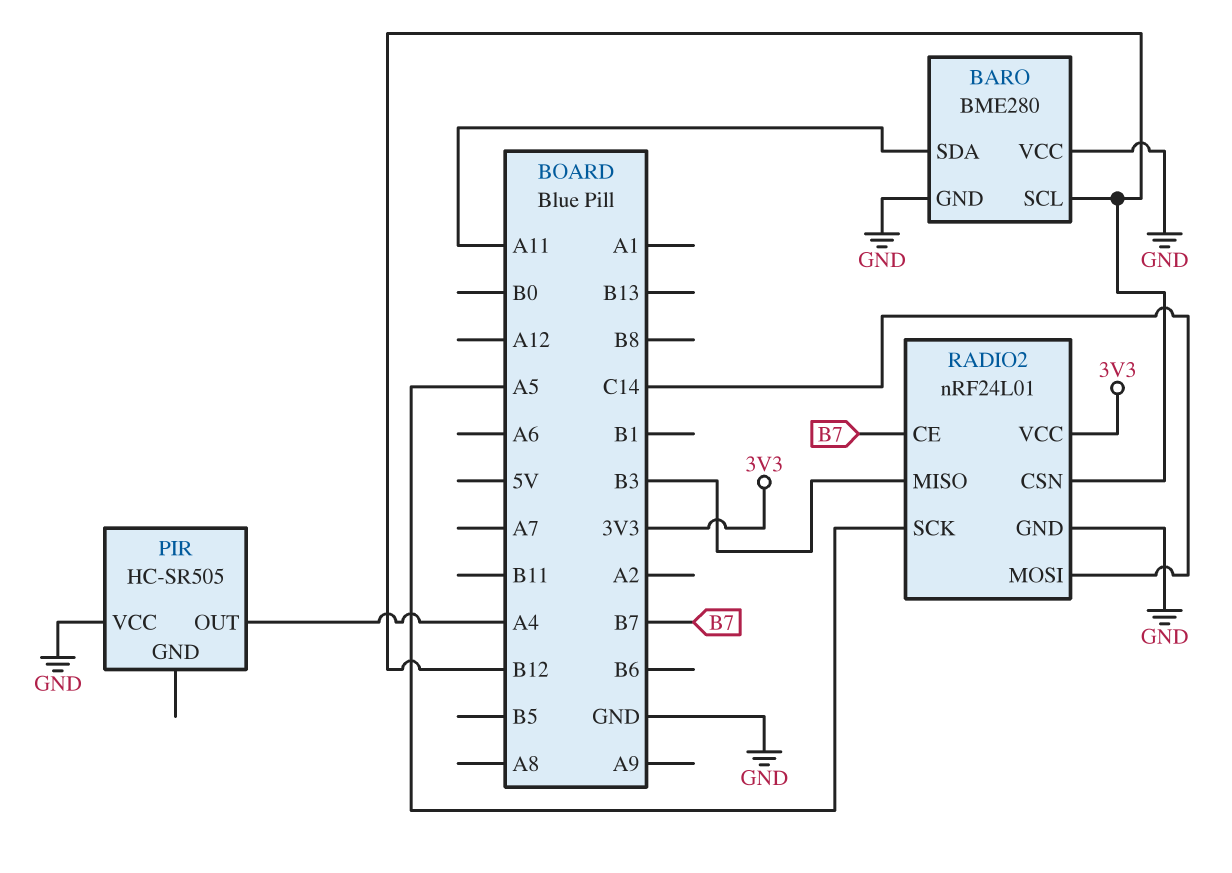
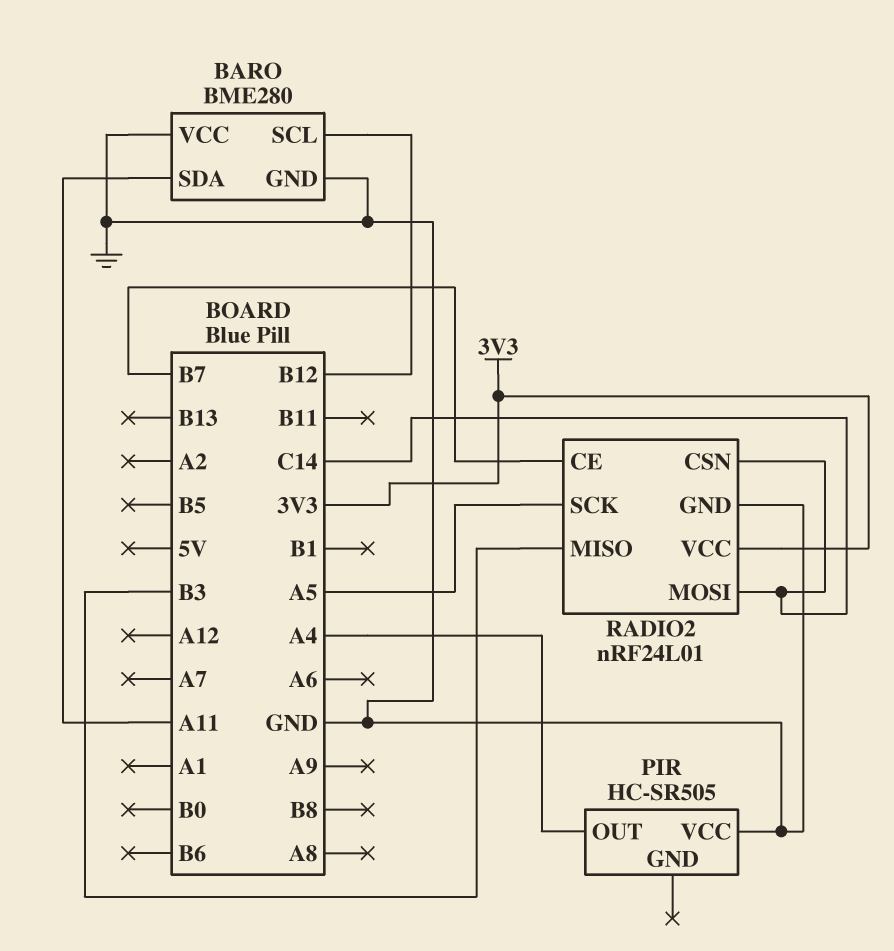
RADIO2 pin CSN: B12 -> C14

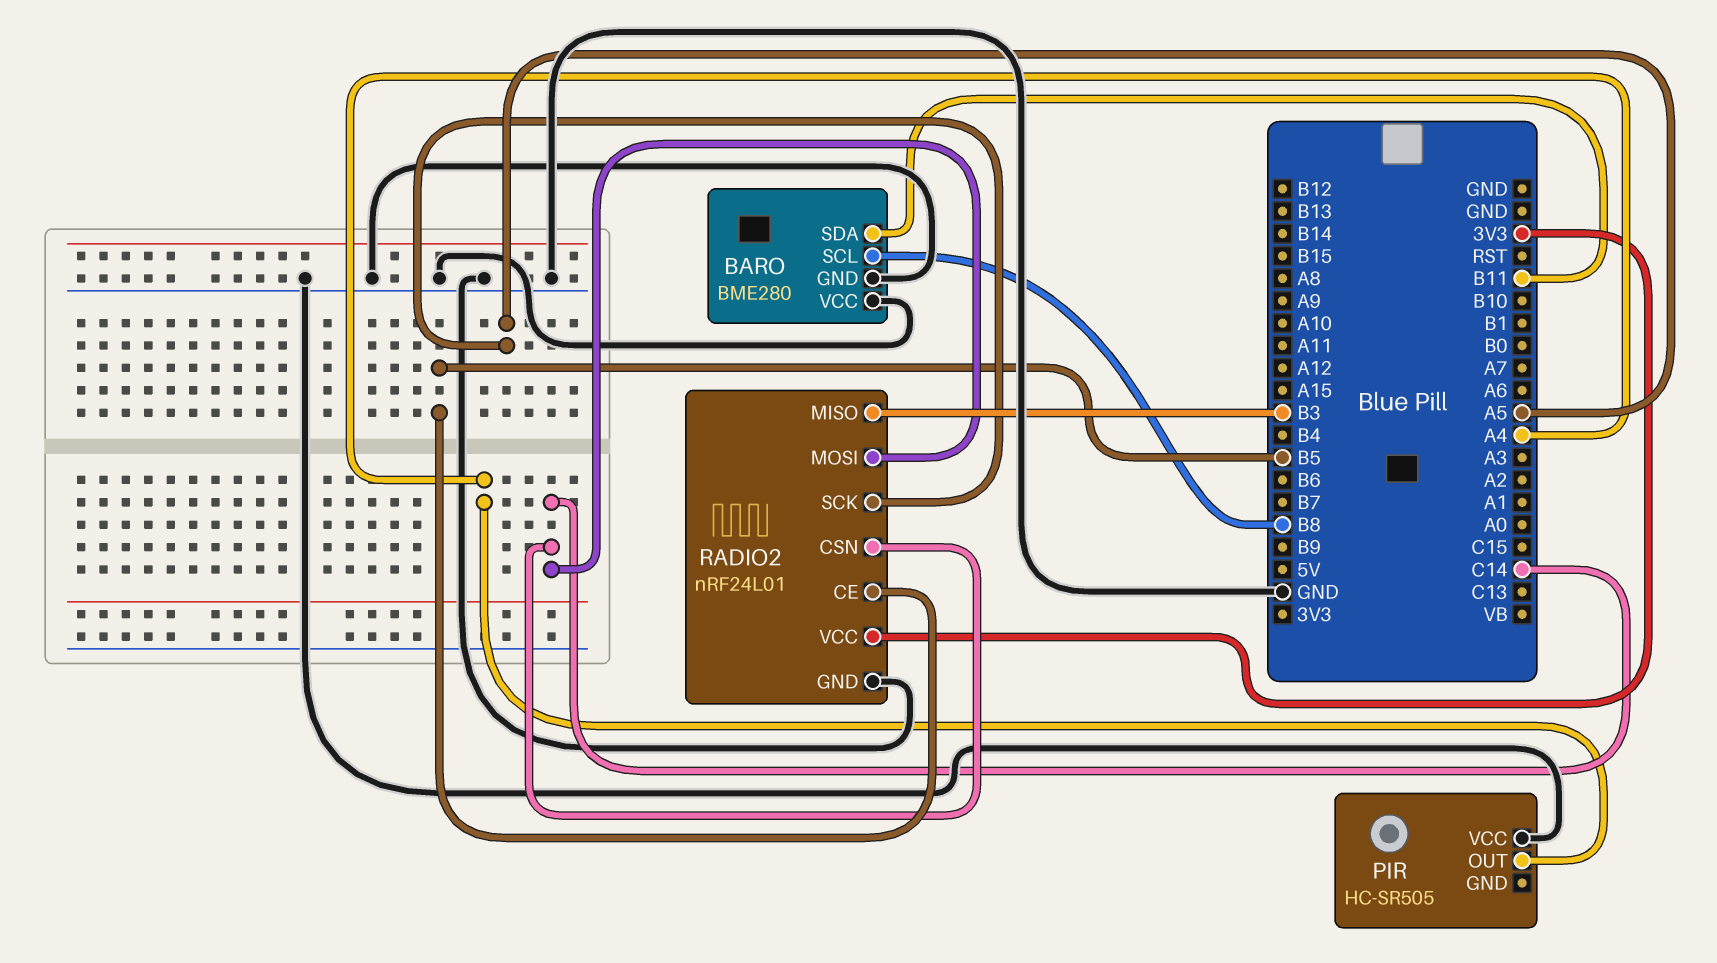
BARO pin SCL: B12 -> B8
BARO pin SDA: A11 -> B11
RADIO2 pin CE: B7 -> B5

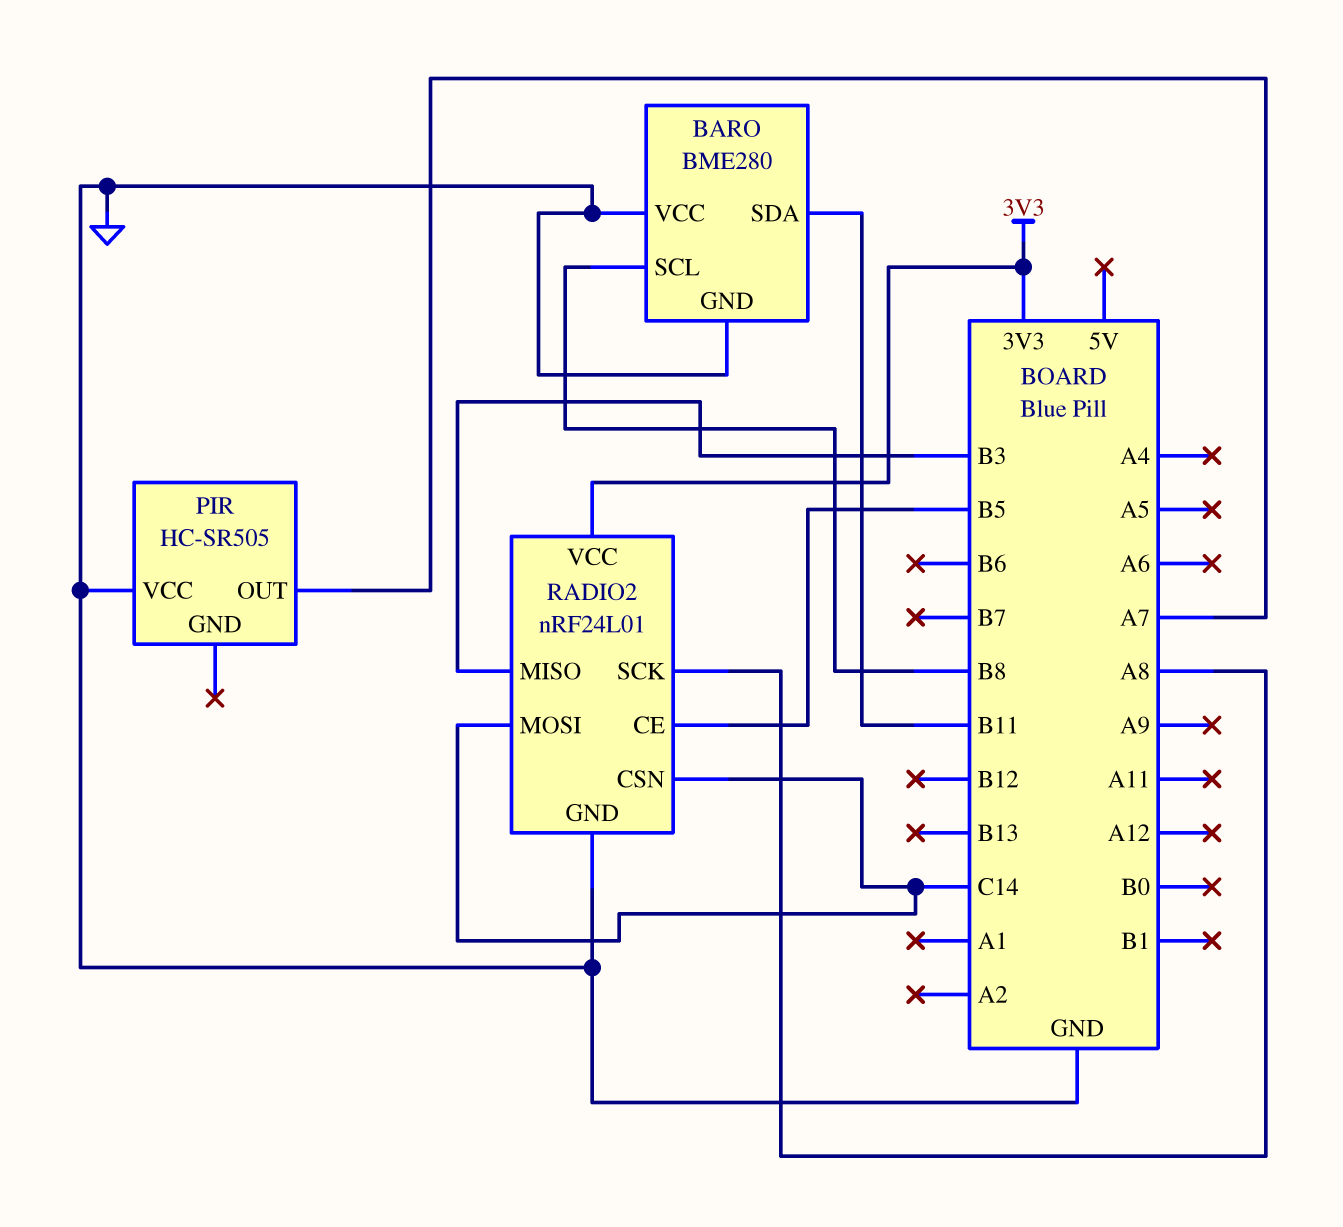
PIR pin OUT: A4 -> A7
RADIO2 pin SCK: A5 -> A8

